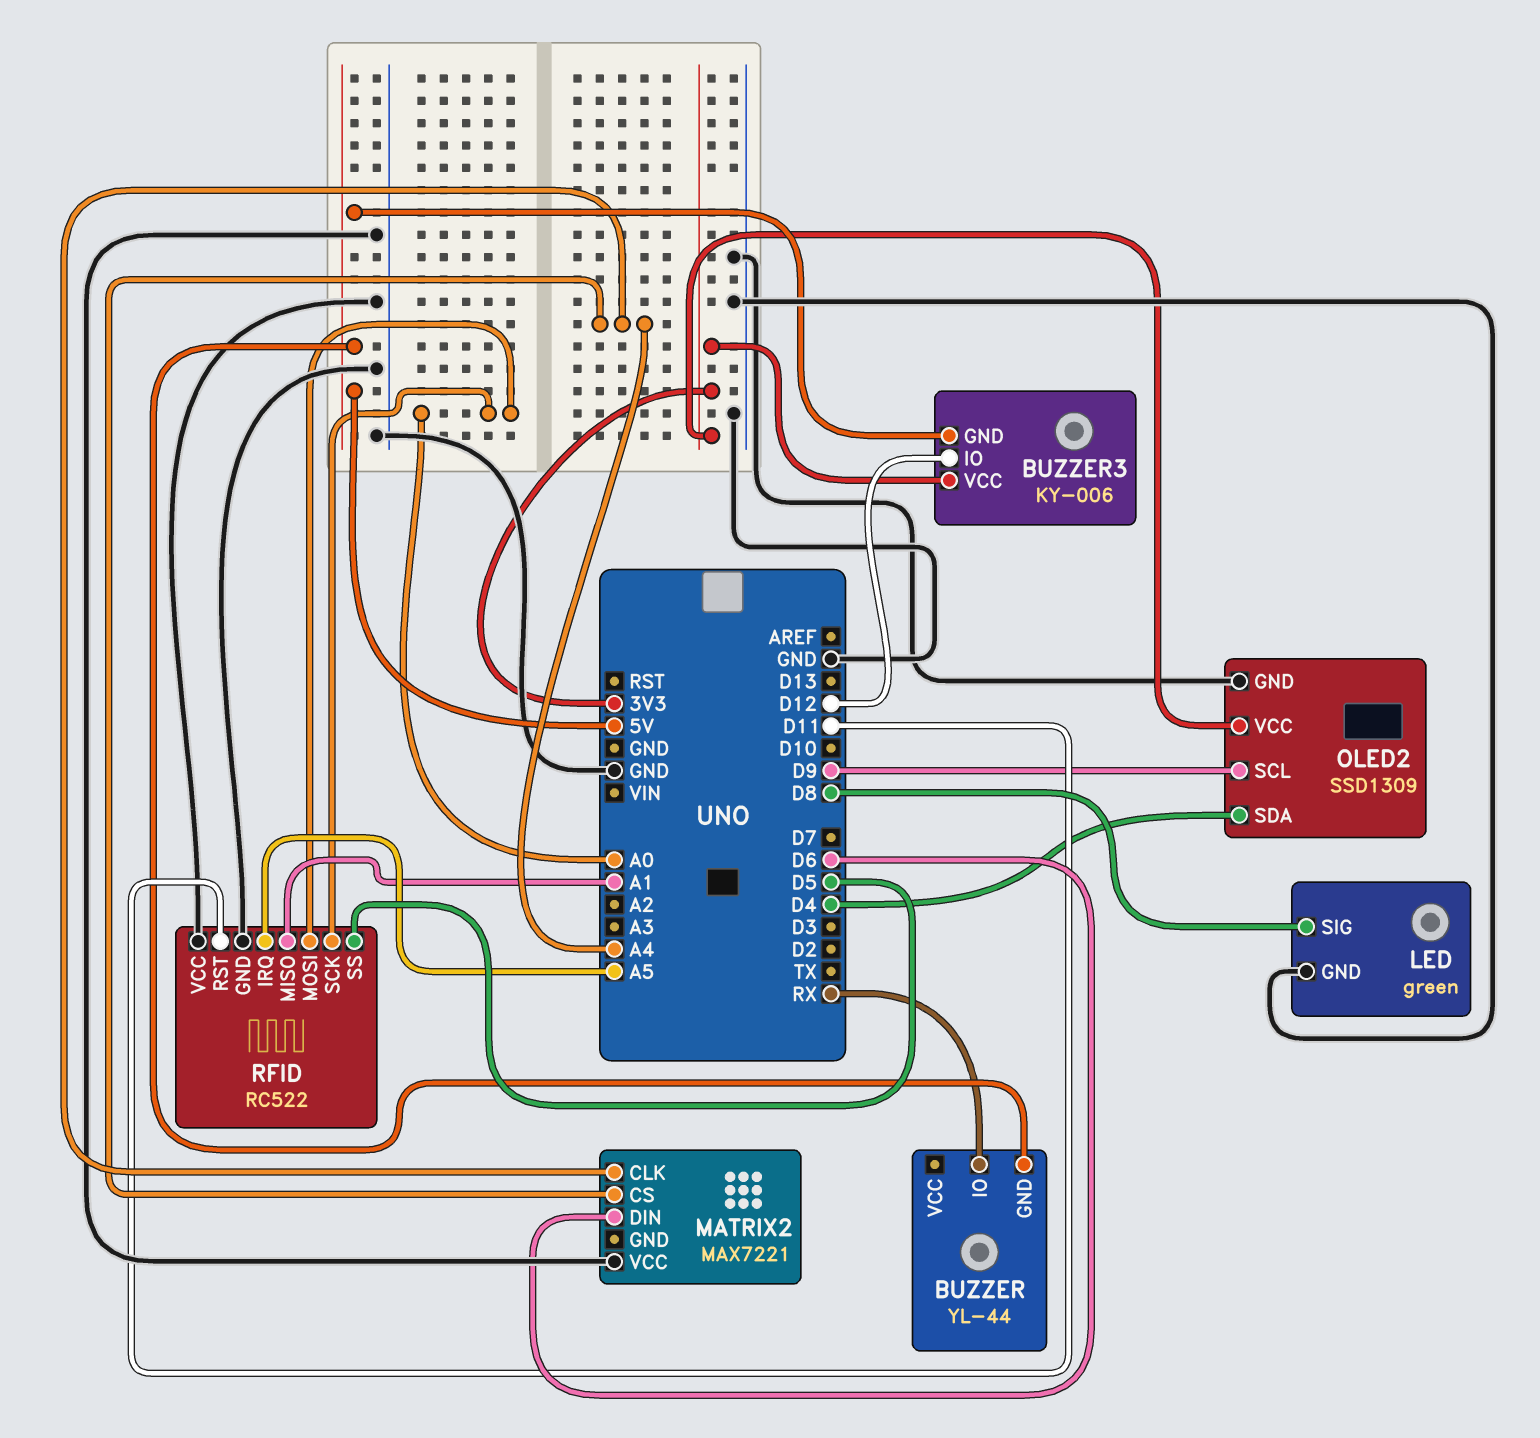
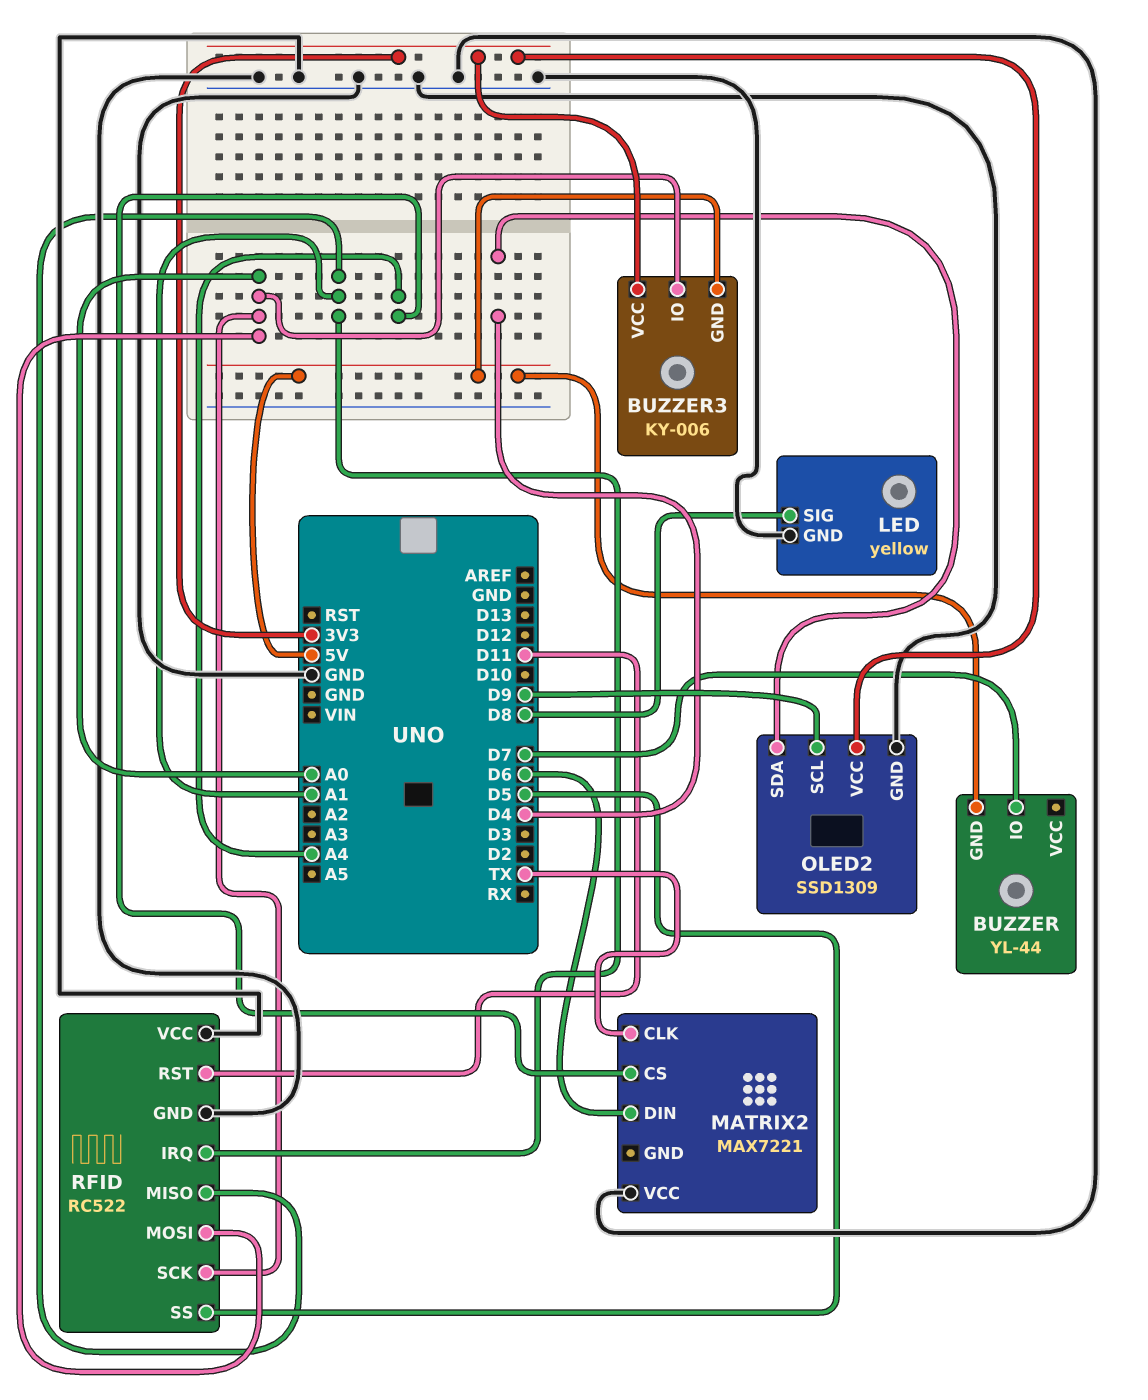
BUZZER pin IO: RX -> D7
BUZZER3 pin IO: D12 -> A0
LED: green -> yellow
MATRIX2 pin CLK: A4 -> TX
RFID pin IRQ: A5 -> A1

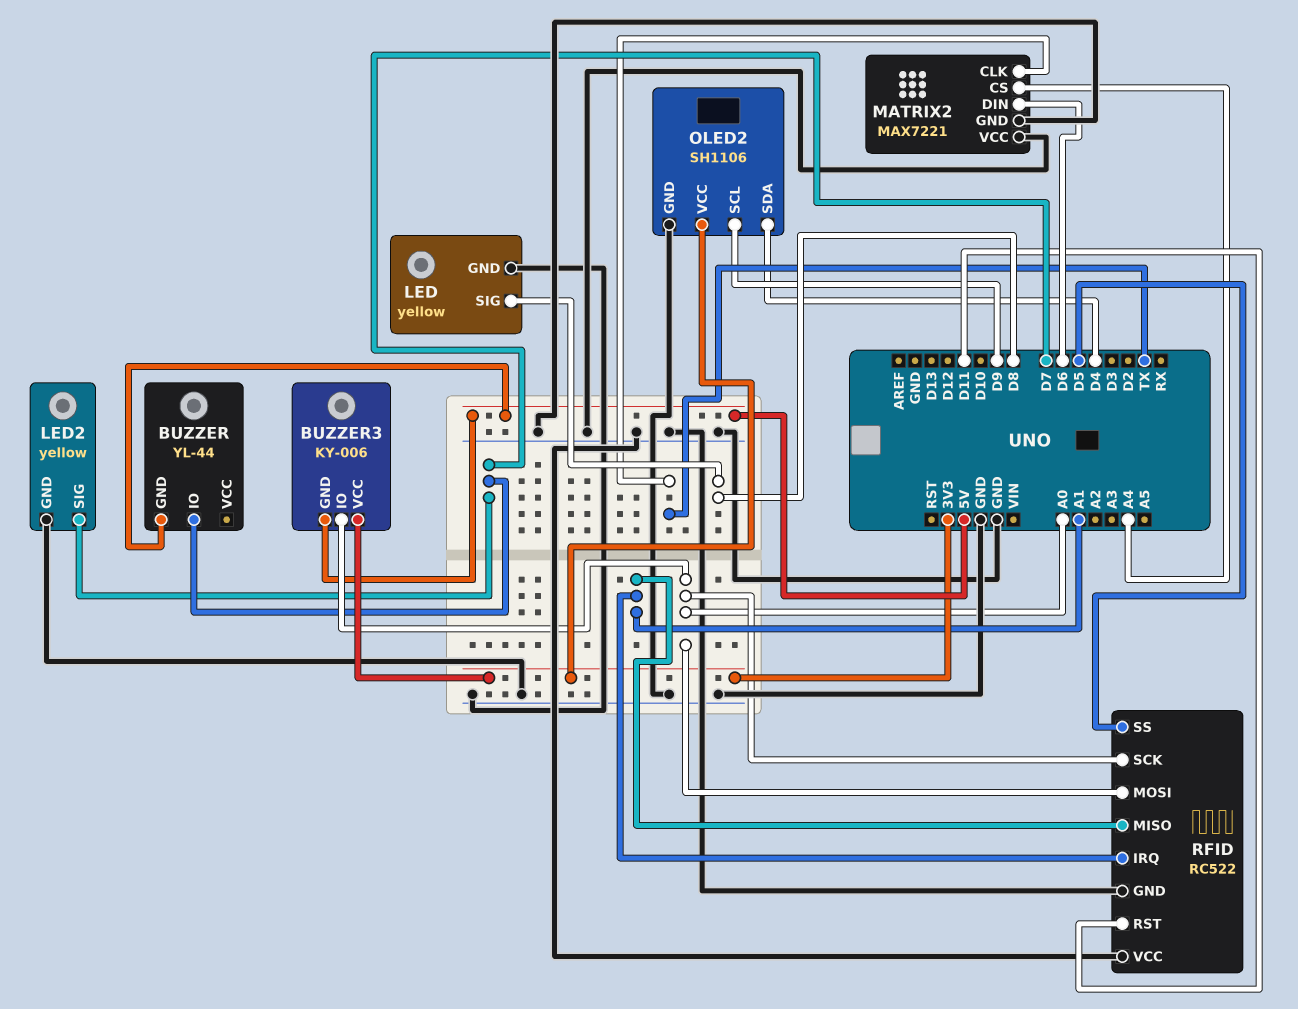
LED2: none -> yellow
LED2 pin GND: none -> GND
LED2 pin SIG: none -> D7
MATRIX2 pin GND: none -> GND
OLED2: SSD1309 -> SH1106

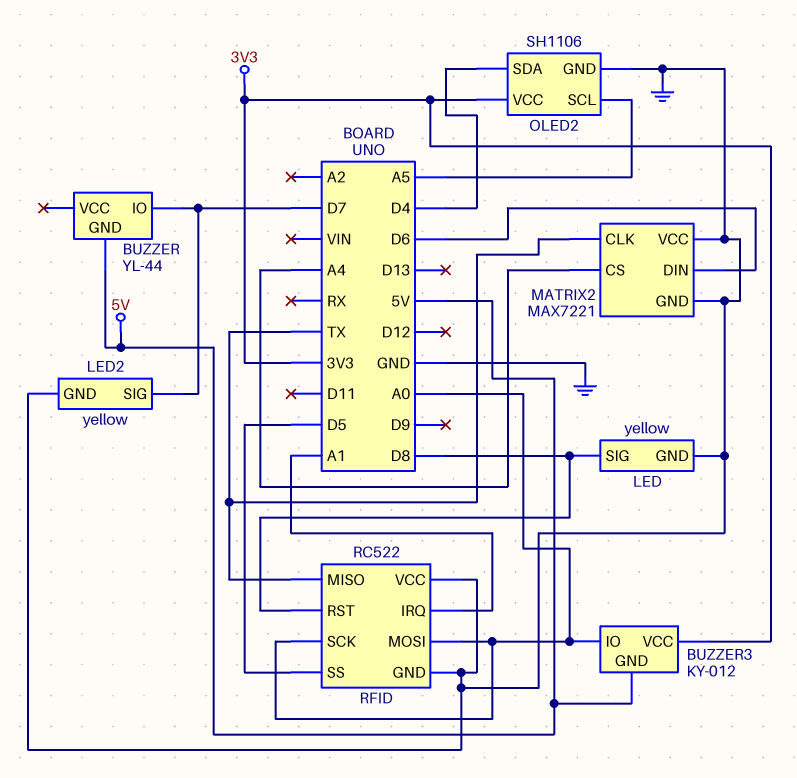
BUZZER3: KY-006 -> KY-012
OLED2 pin SCL: D9 -> A5
RFID pin MISO: A1 -> TX
RFID pin RST: D11 -> D8

